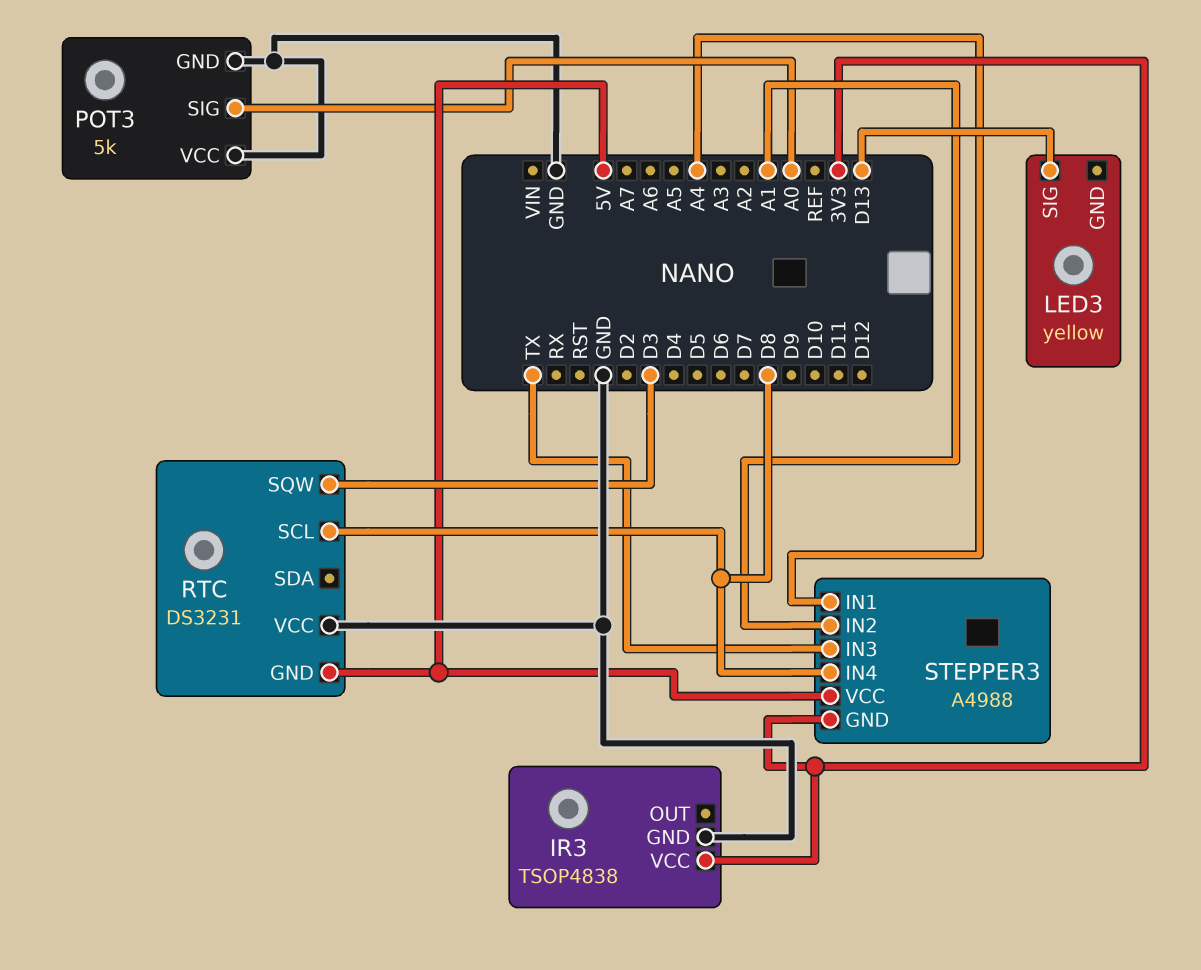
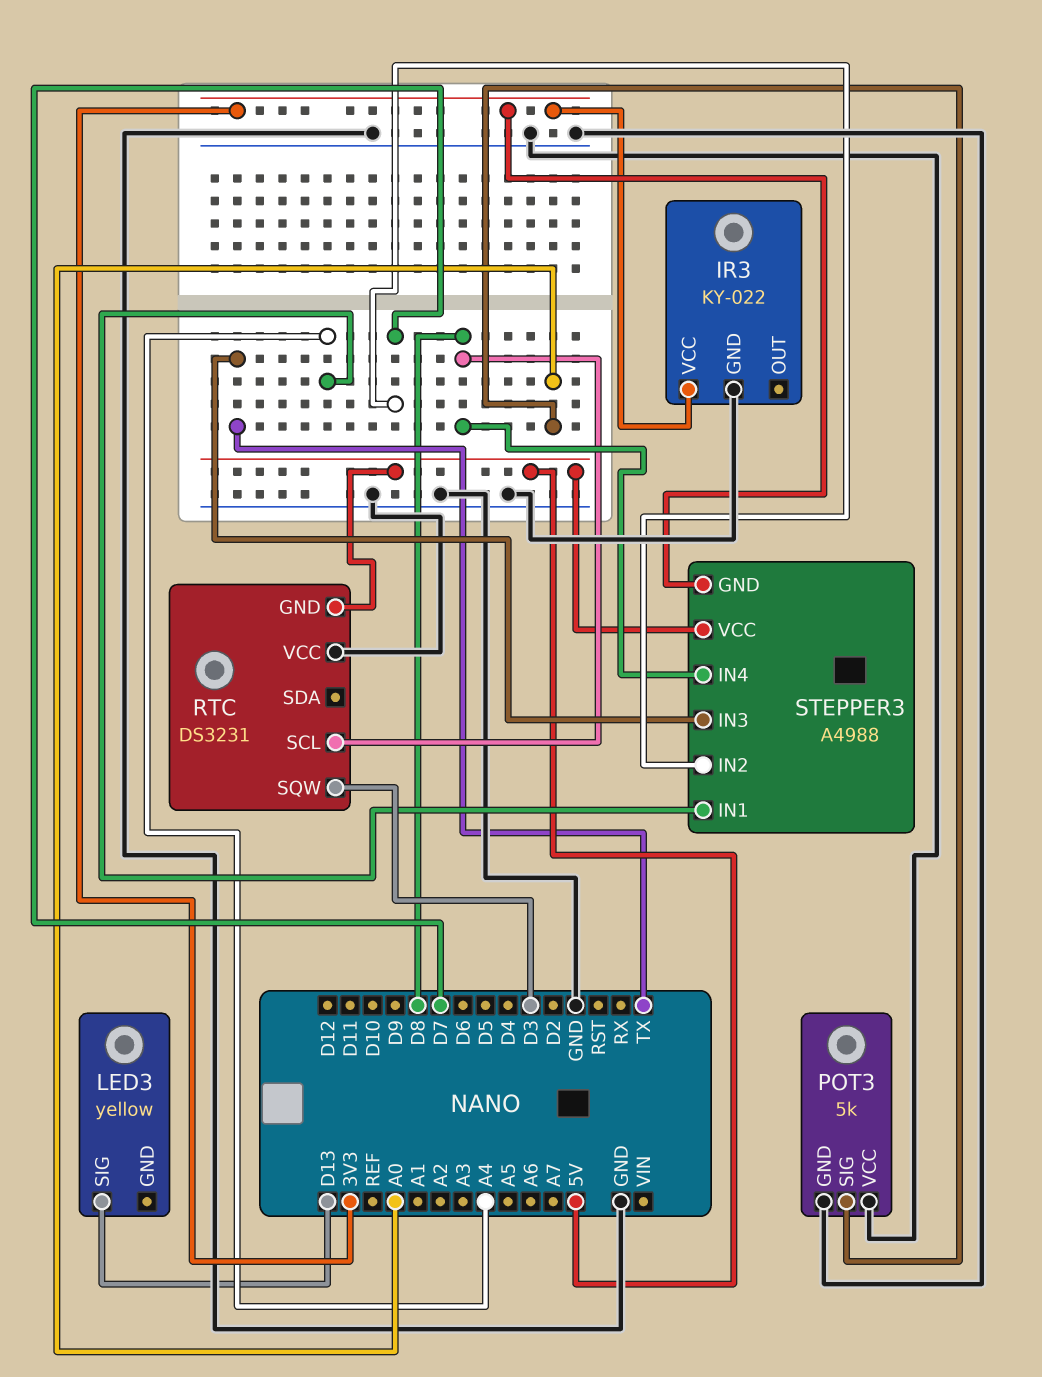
IR3: TSOP4838 -> KY-022
STEPPER3 pin IN2: A1 -> D7

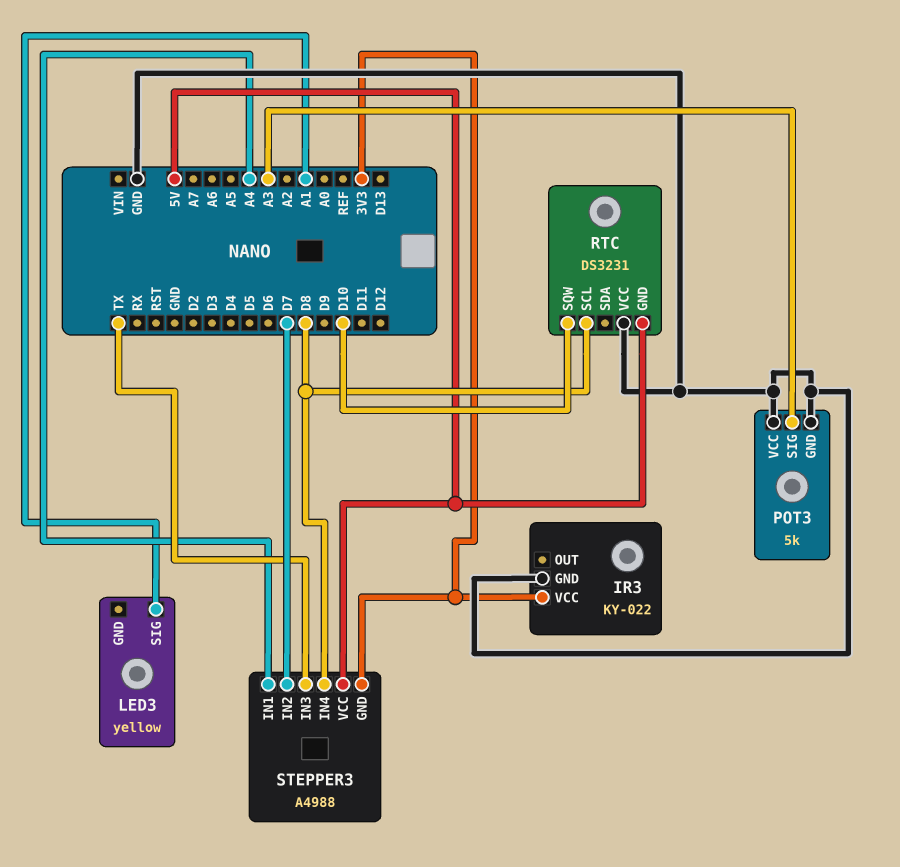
LED3 pin SIG: D13 -> A1
POT3 pin SIG: A0 -> A3
RTC pin SQW: D3 -> D10

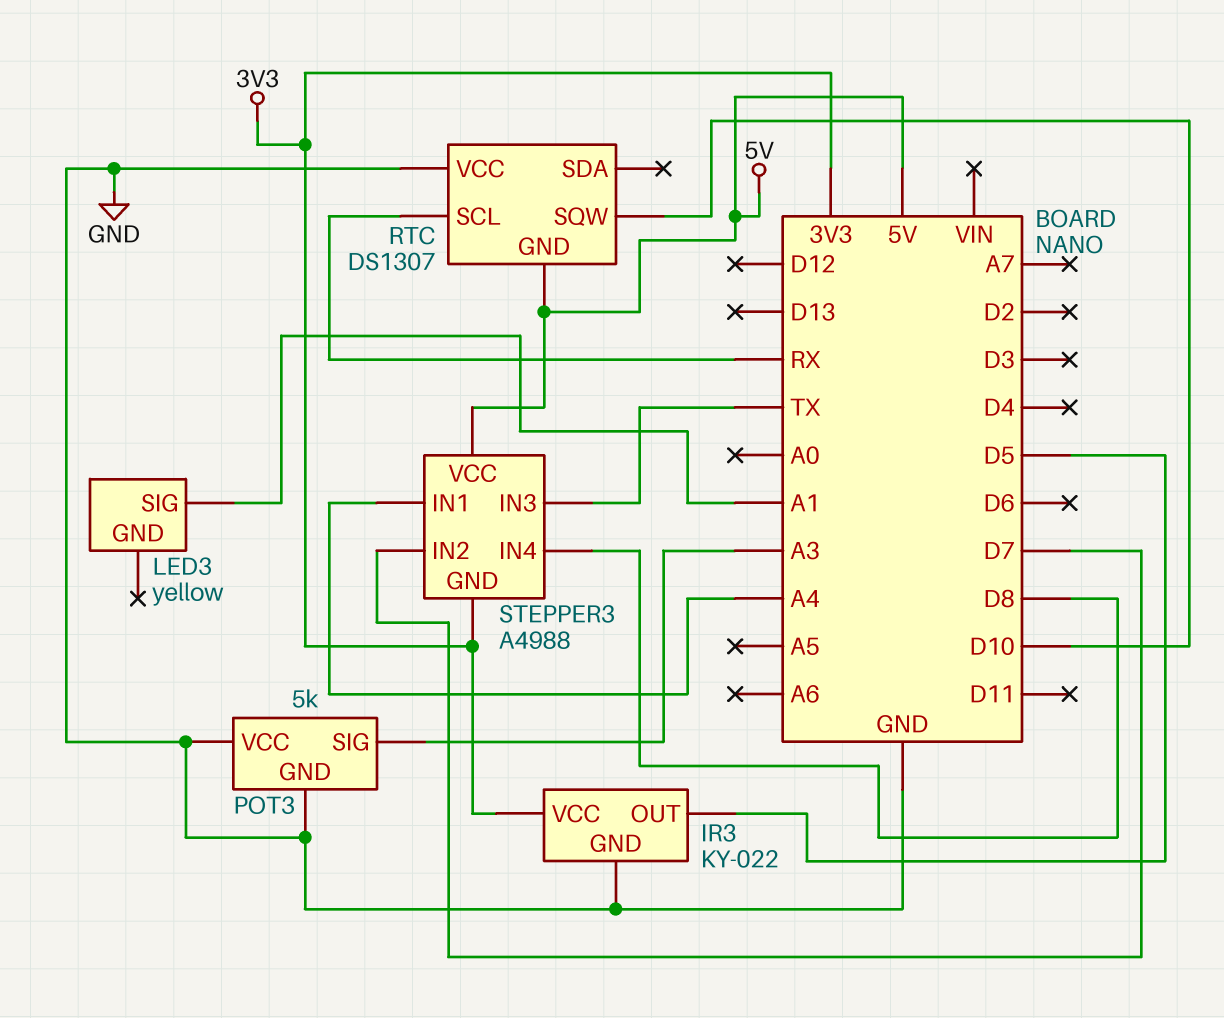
IR3 pin OUT: none -> D5
RTC: DS3231 -> DS1307
RTC pin SCL: D8 -> RX

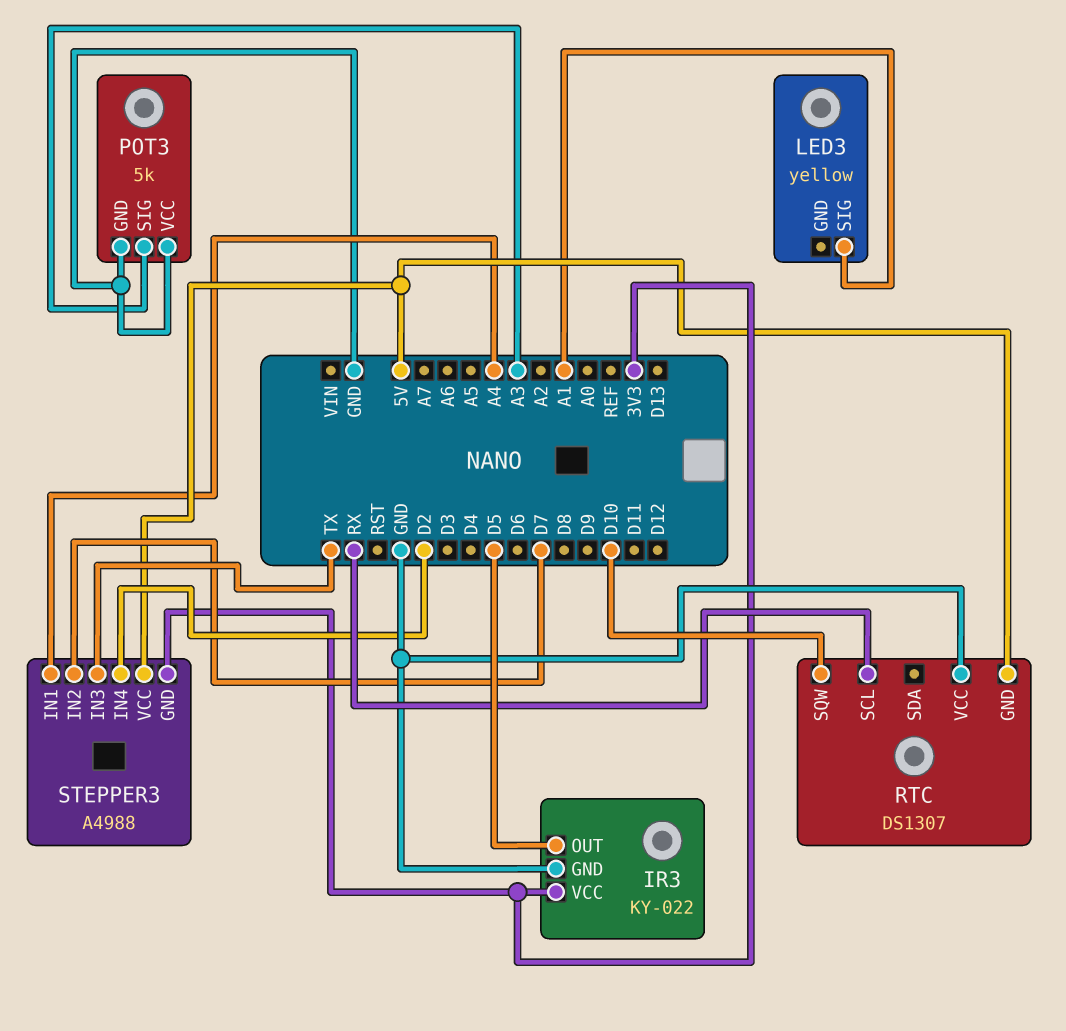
STEPPER3 pin IN4: D8 -> D2

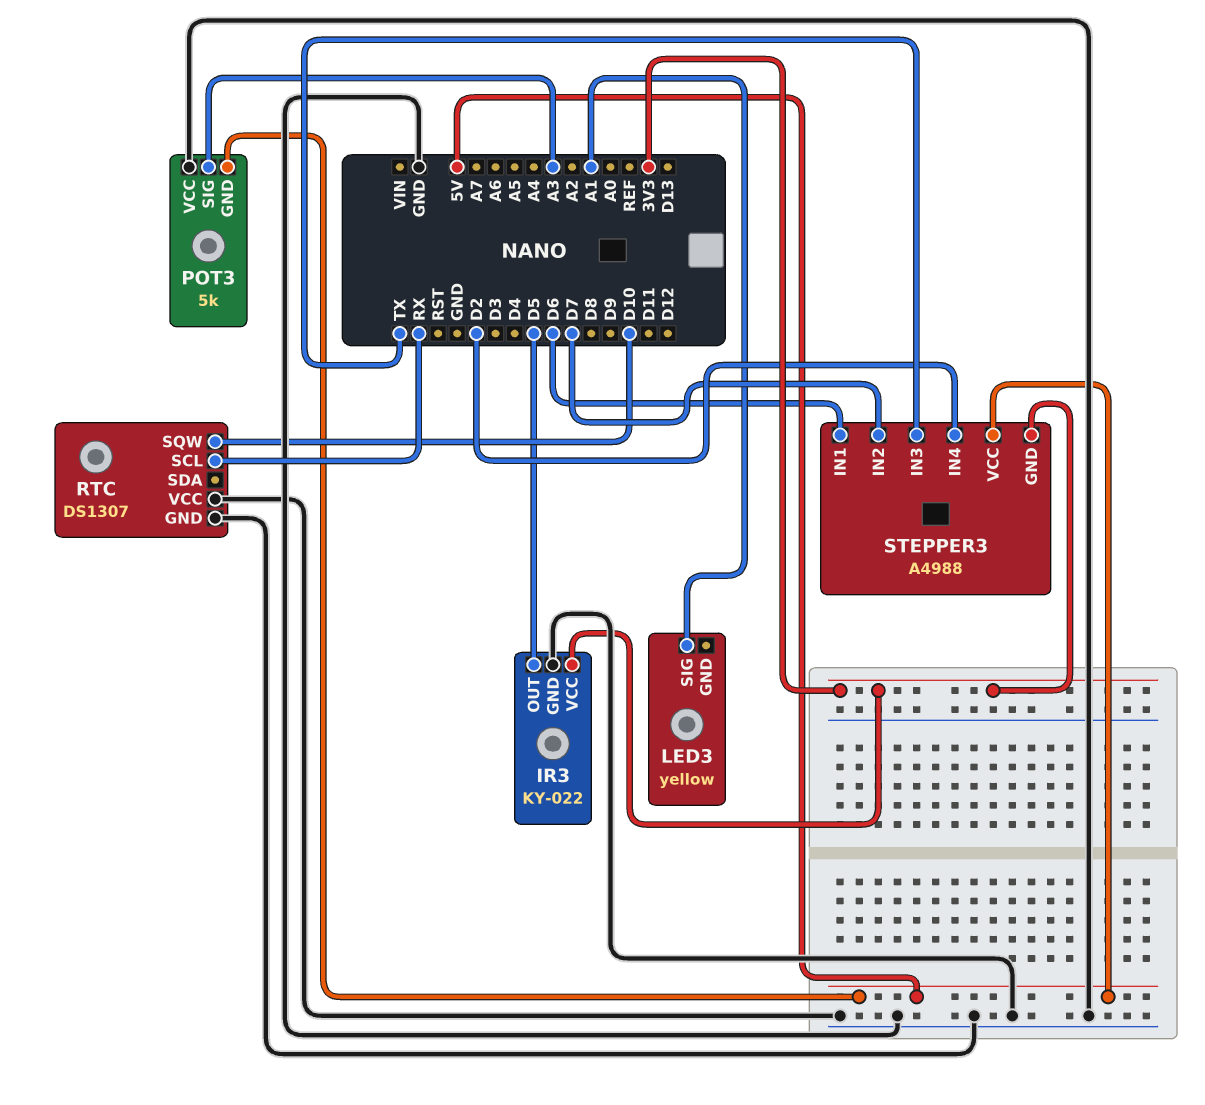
POT3 pin GND: GND -> 5V
RTC pin GND: 5V -> GND
STEPPER3 pin IN1: A4 -> D6

